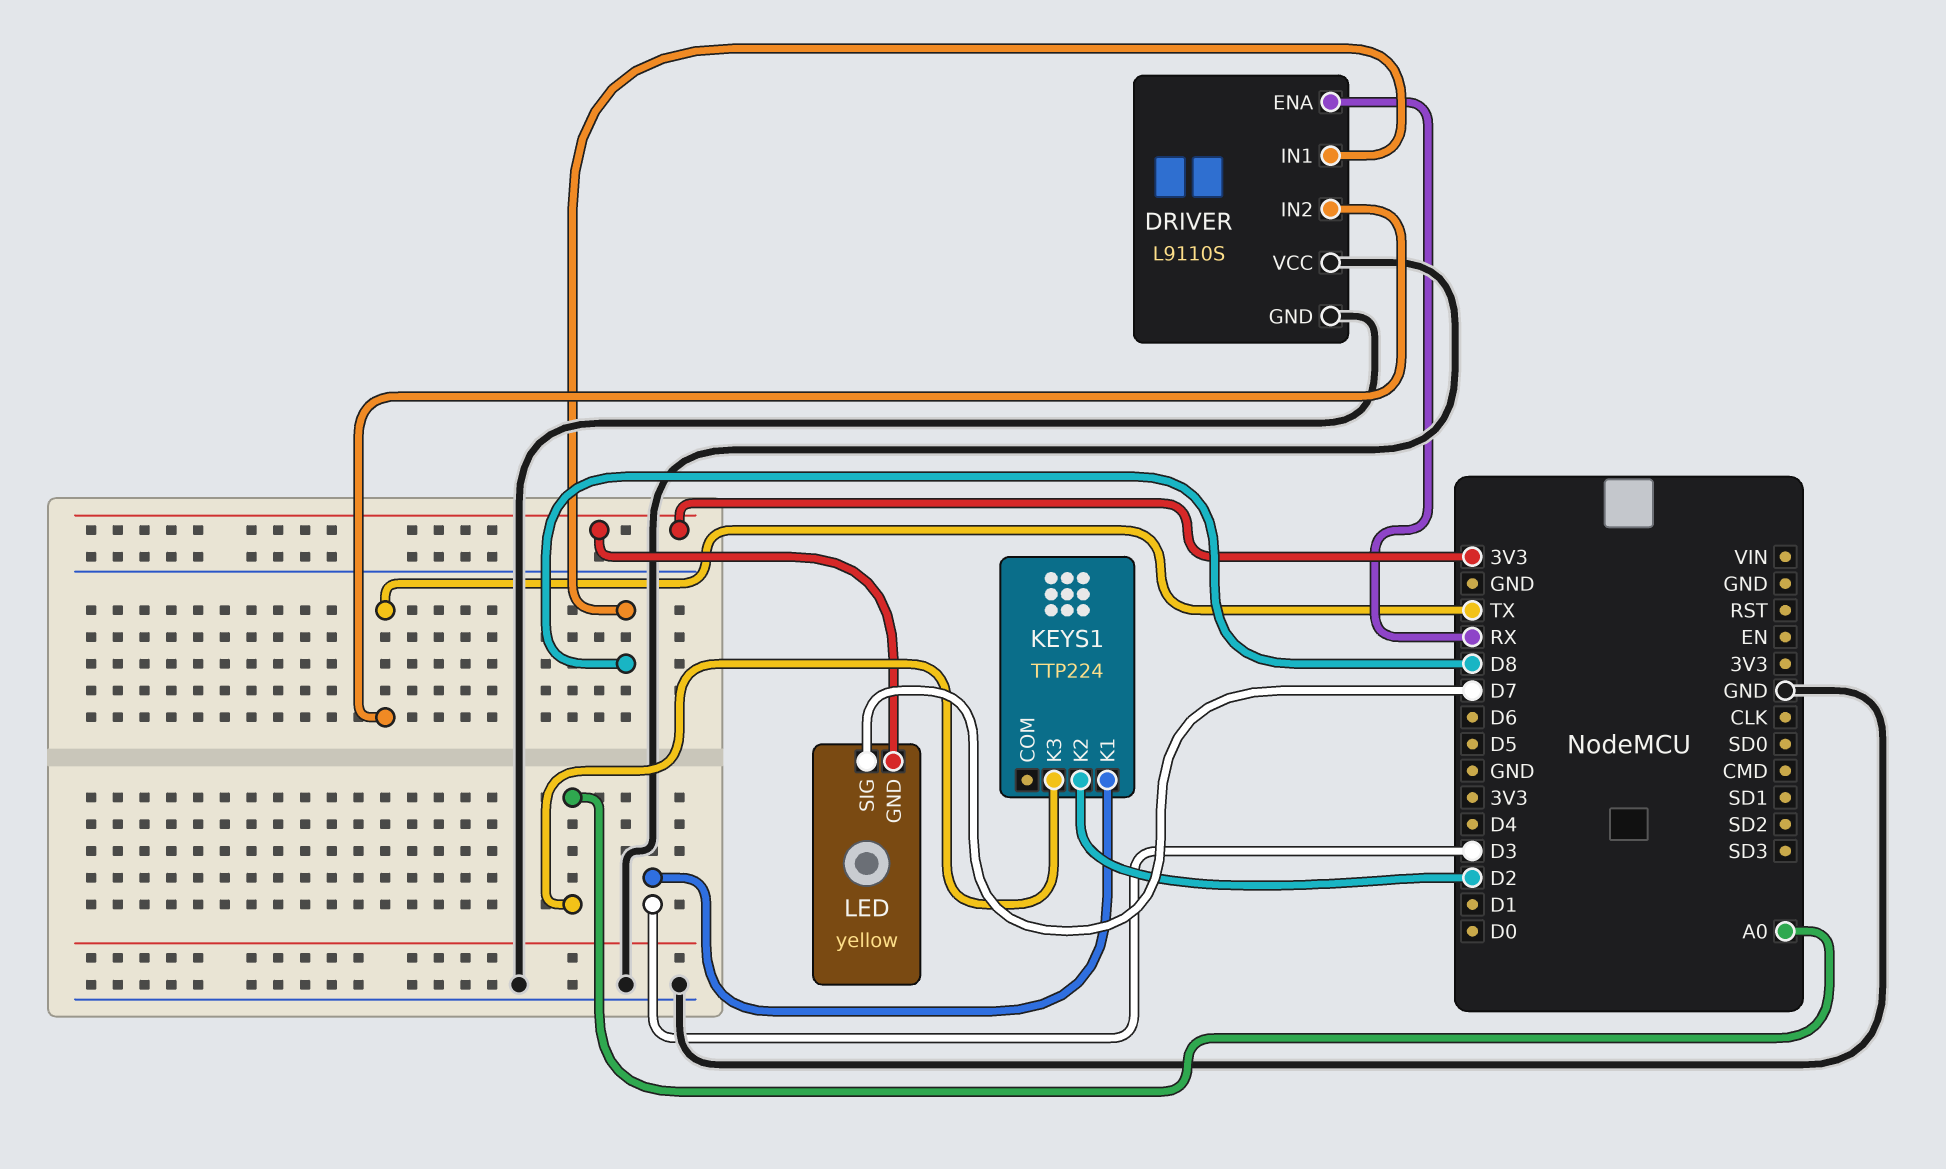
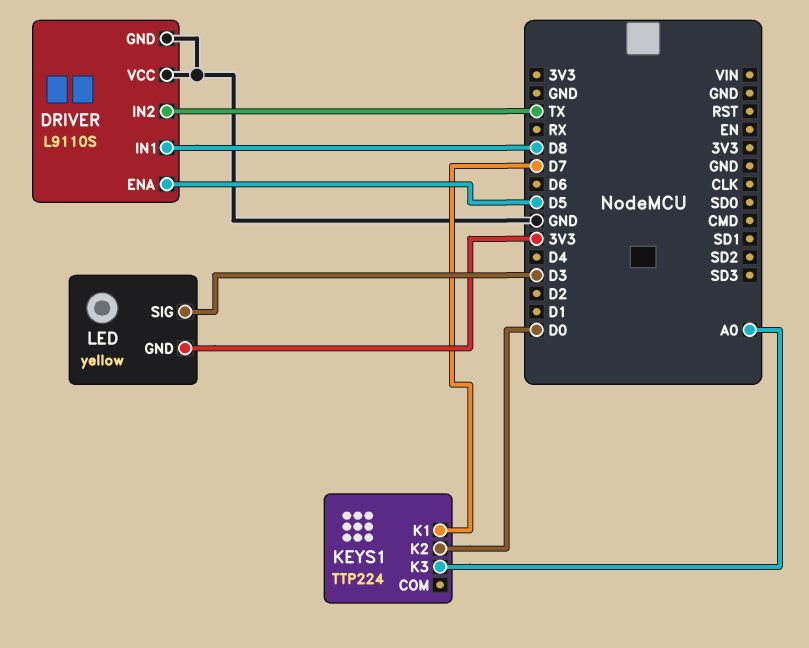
DRIVER pin ENA: RX -> D5
KEYS1 pin K1: D3 -> D7
KEYS1 pin K2: D2 -> D0
LED pin SIG: D7 -> D3

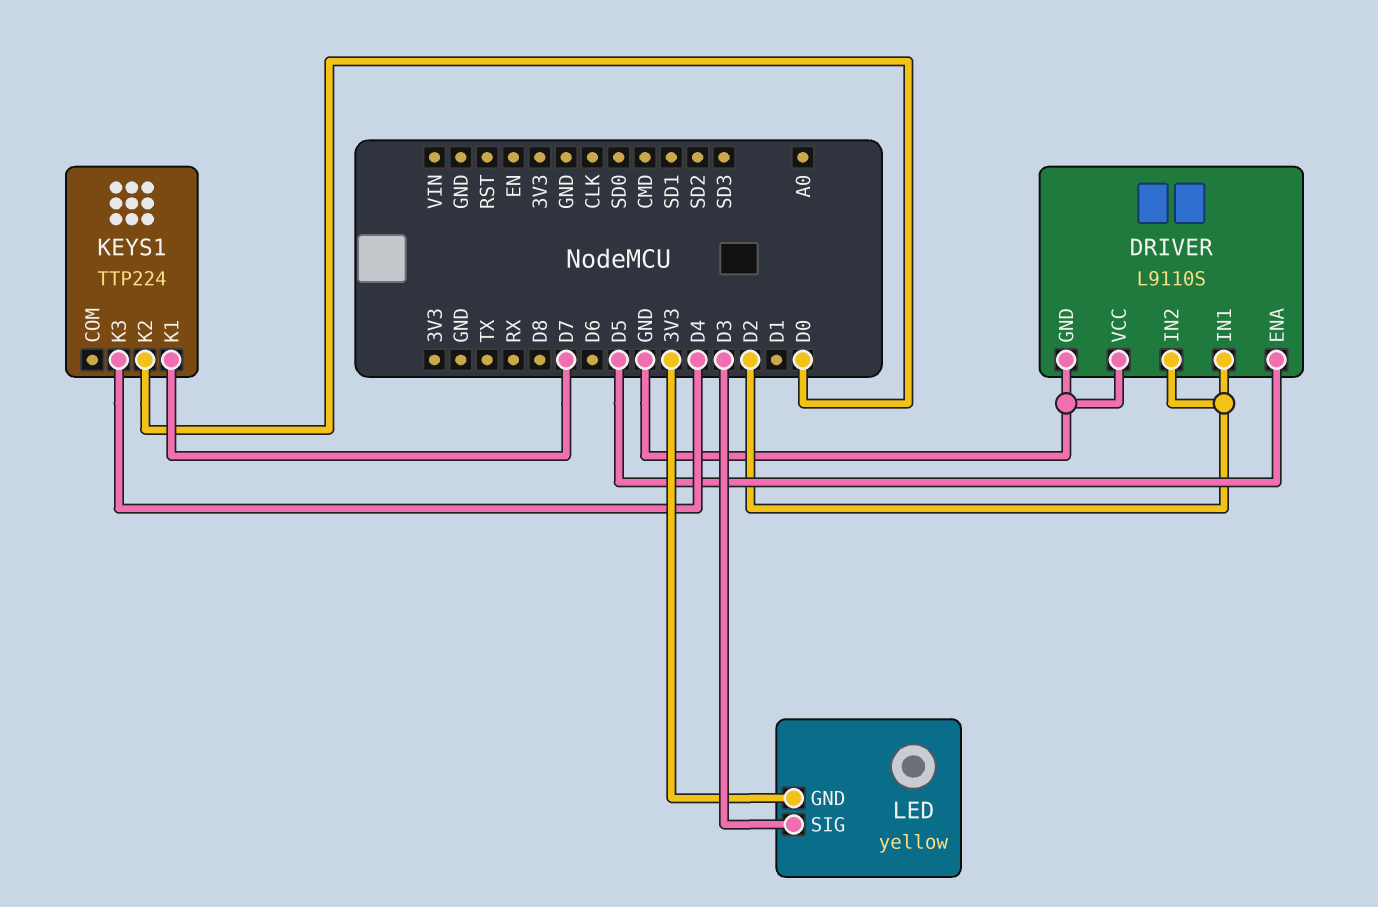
DRIVER pin IN1: D8 -> D2
DRIVER pin IN2: TX -> D2
KEYS1 pin K3: A0 -> D4

